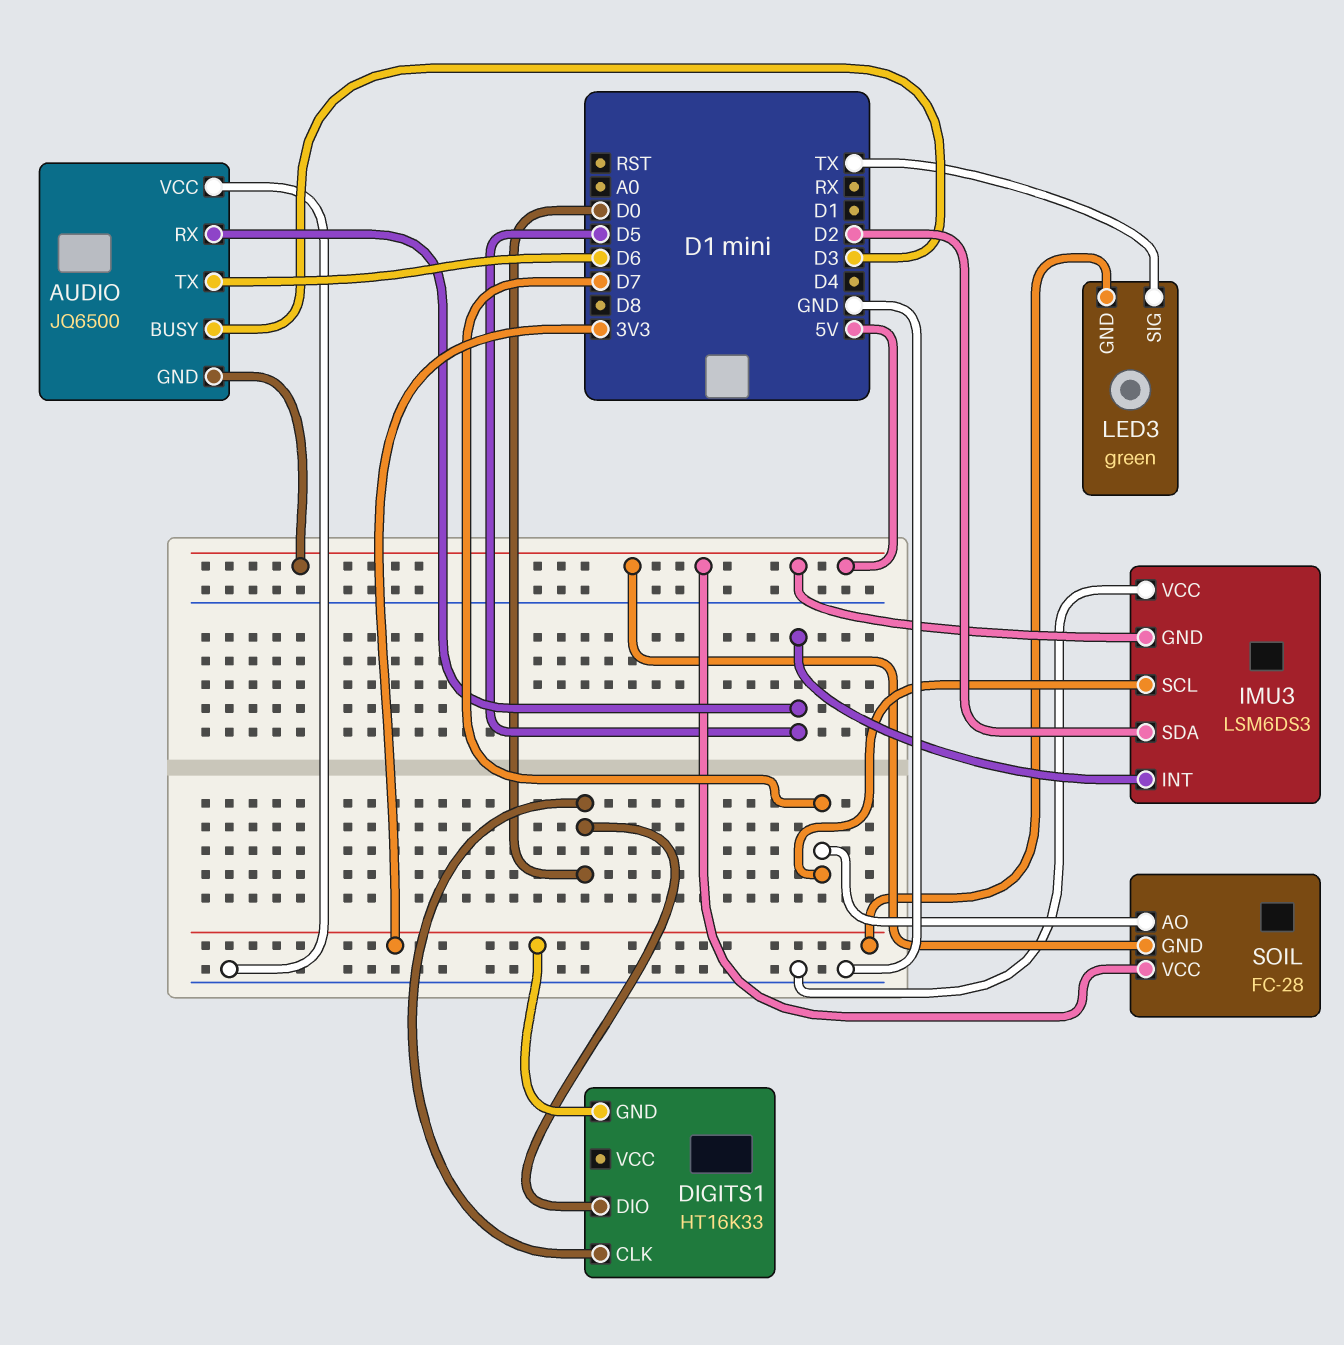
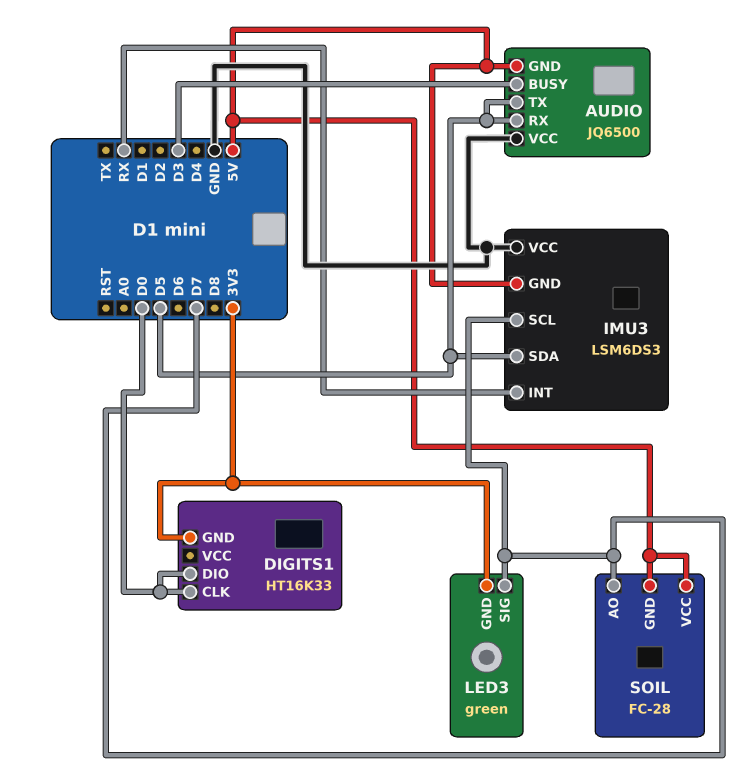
AUDIO pin TX: D6 -> D5
IMU3 pin INT: D5 -> RX
IMU3 pin SDA: D2 -> D5
LED3 pin SIG: TX -> D7

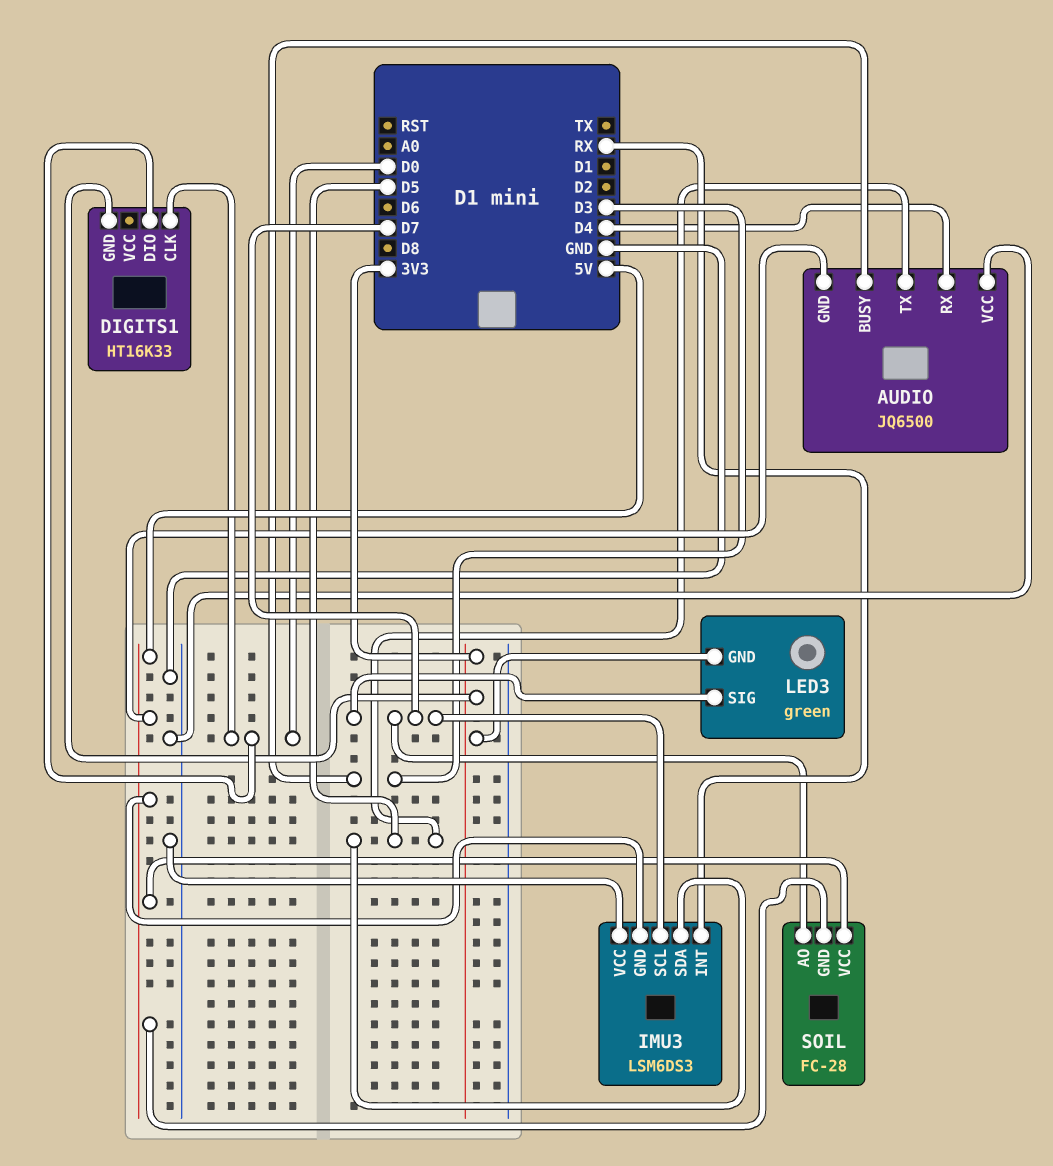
AUDIO pin RX: D5 -> D4

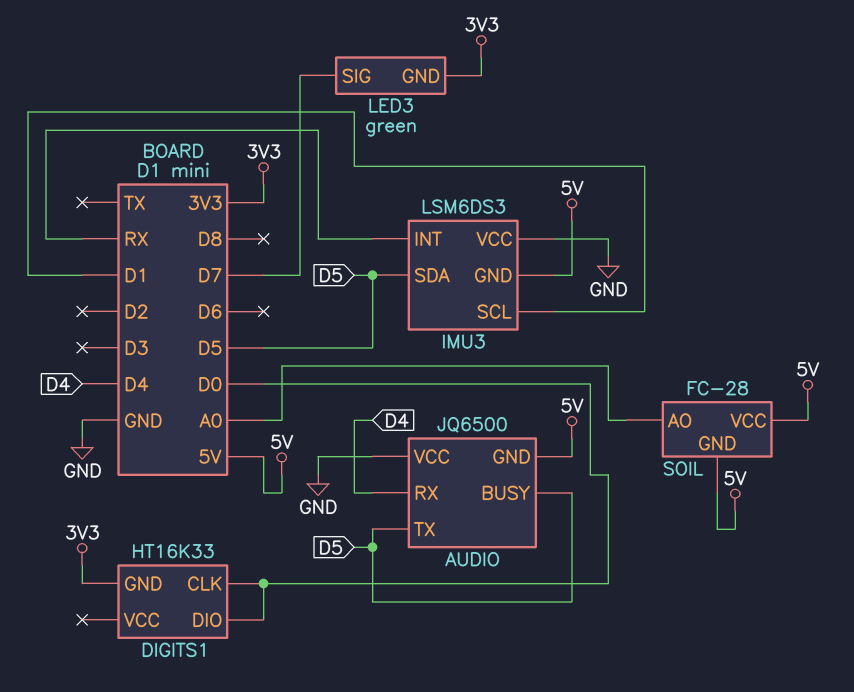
AUDIO pin BUSY: D3 -> D5
IMU3 pin SCL: D7 -> D1
SOIL pin AO: D7 -> A0

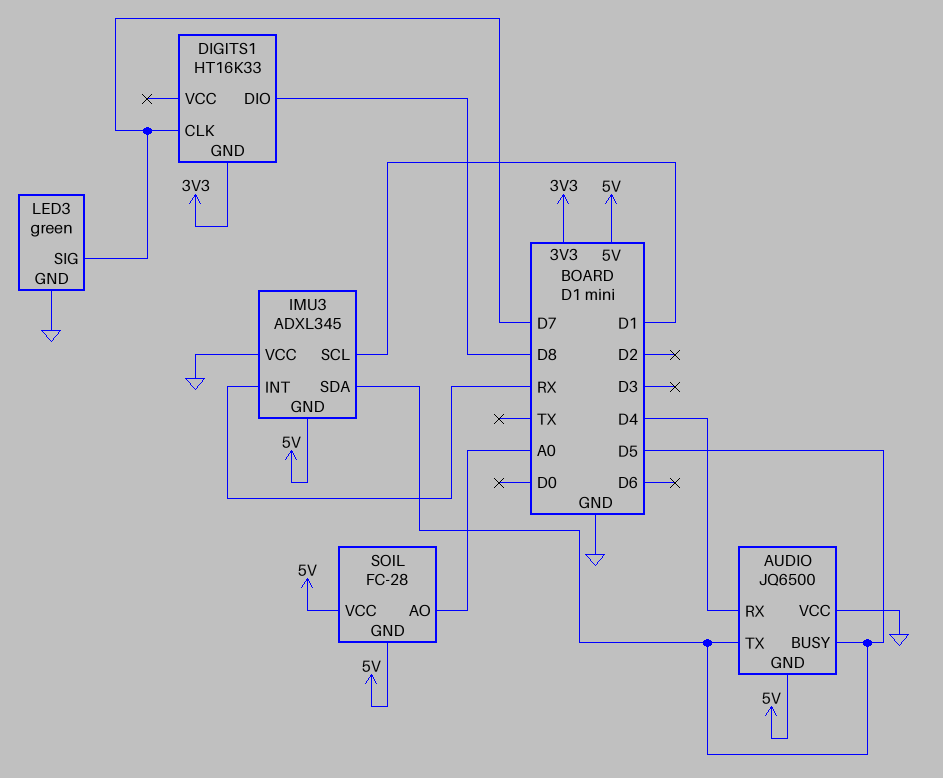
DIGITS1 pin CLK: D0 -> D7
DIGITS1 pin DIO: D0 -> D8
IMU3: LSM6DS3 -> ADXL345
LED3 pin GND: 3V3 -> GND

